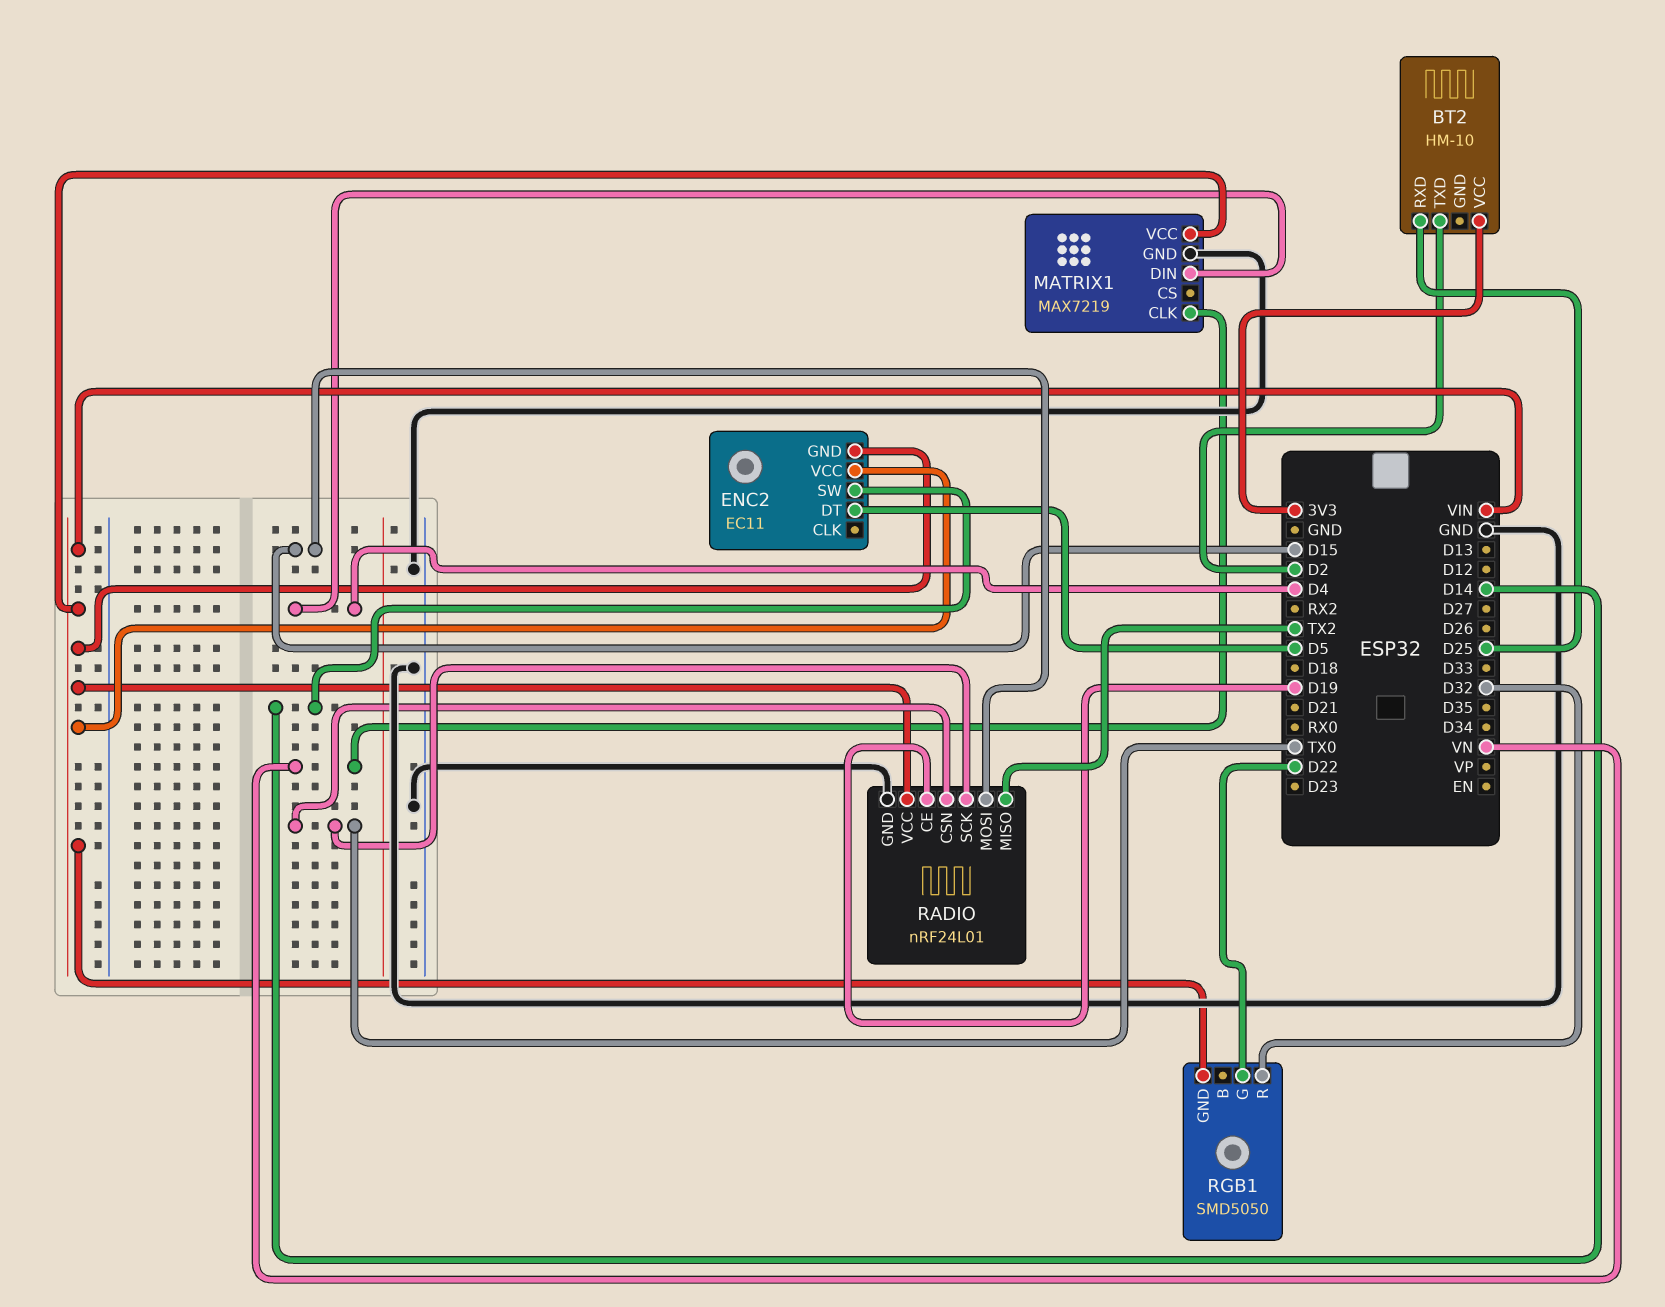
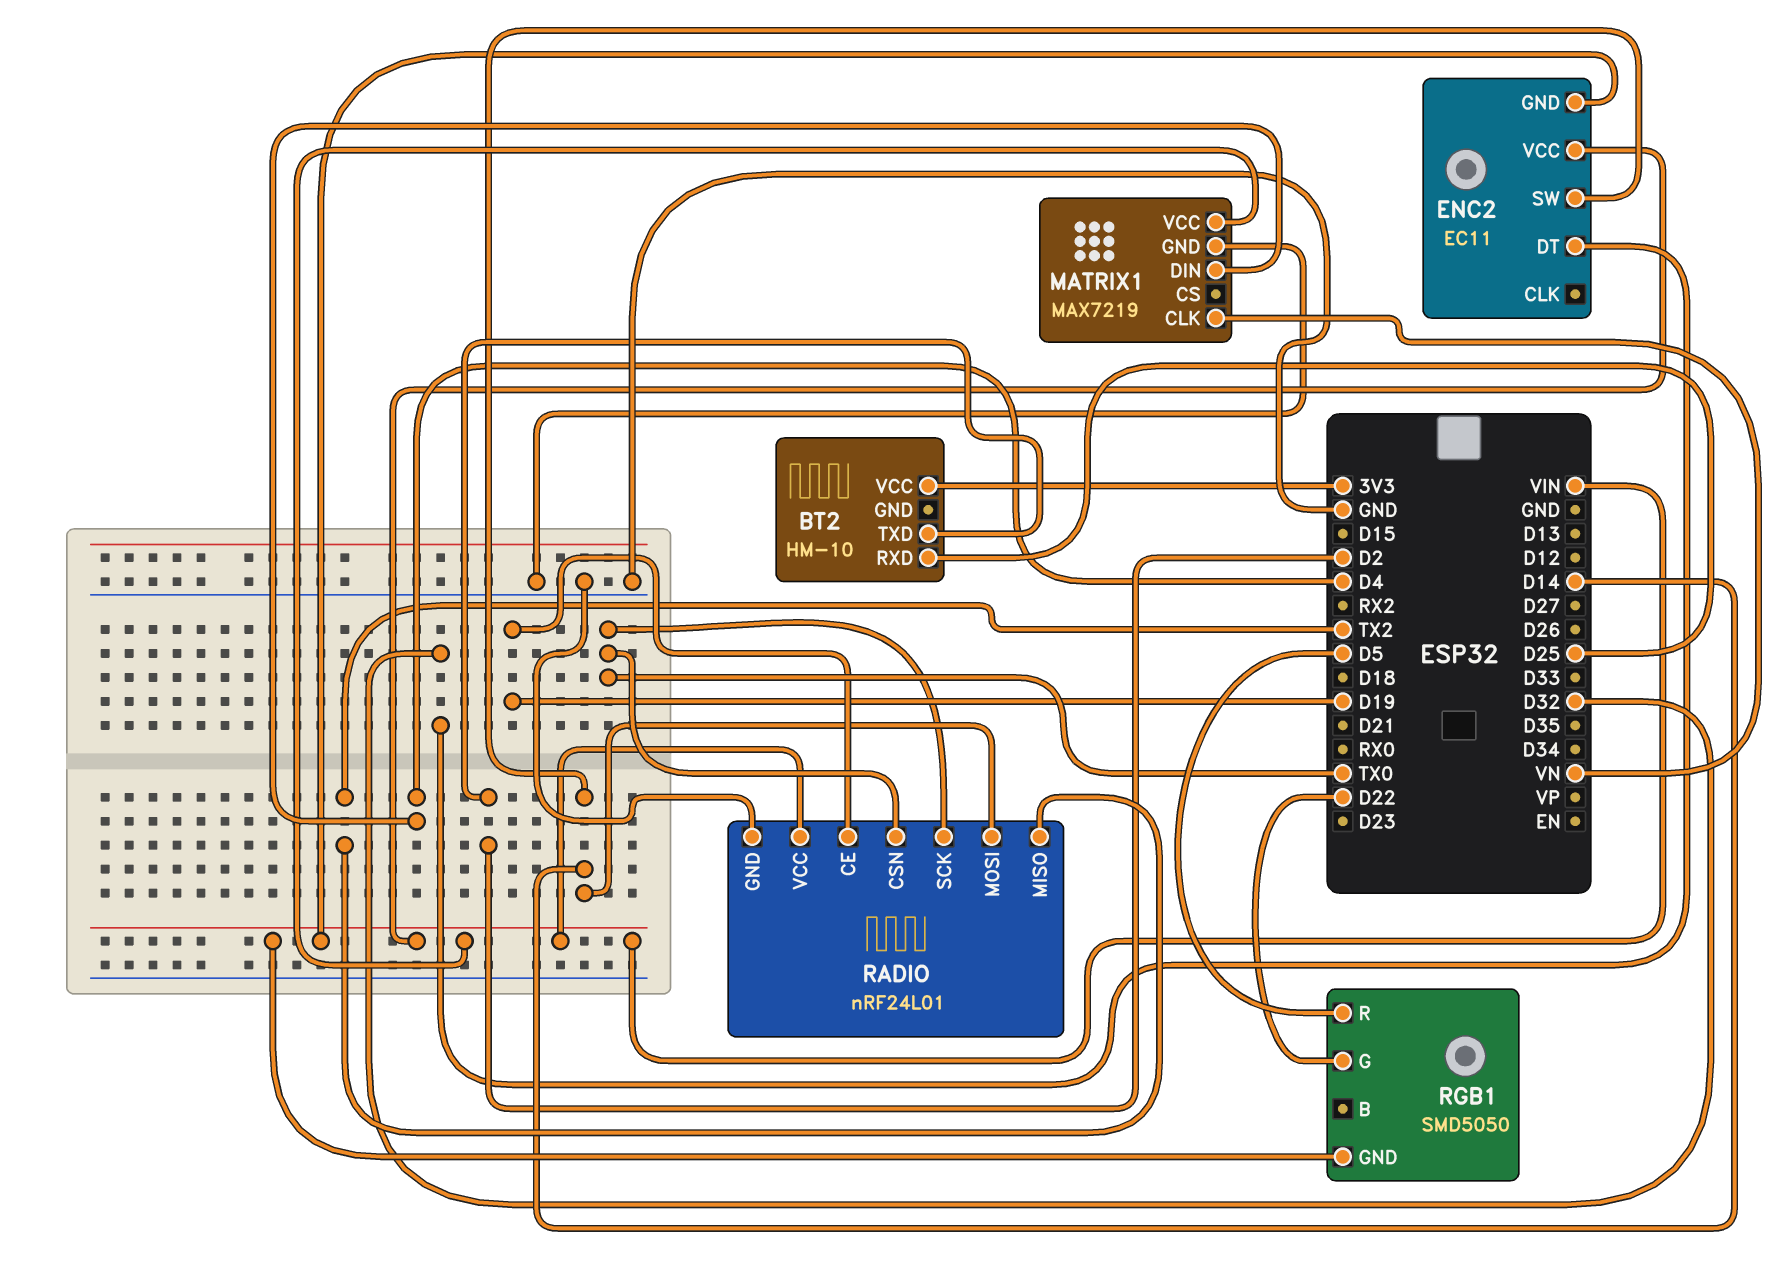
ENC2 pin DT: D5 -> D32
RADIO pin MOSI: D15 -> D14
RGB1 pin R: D32 -> D5

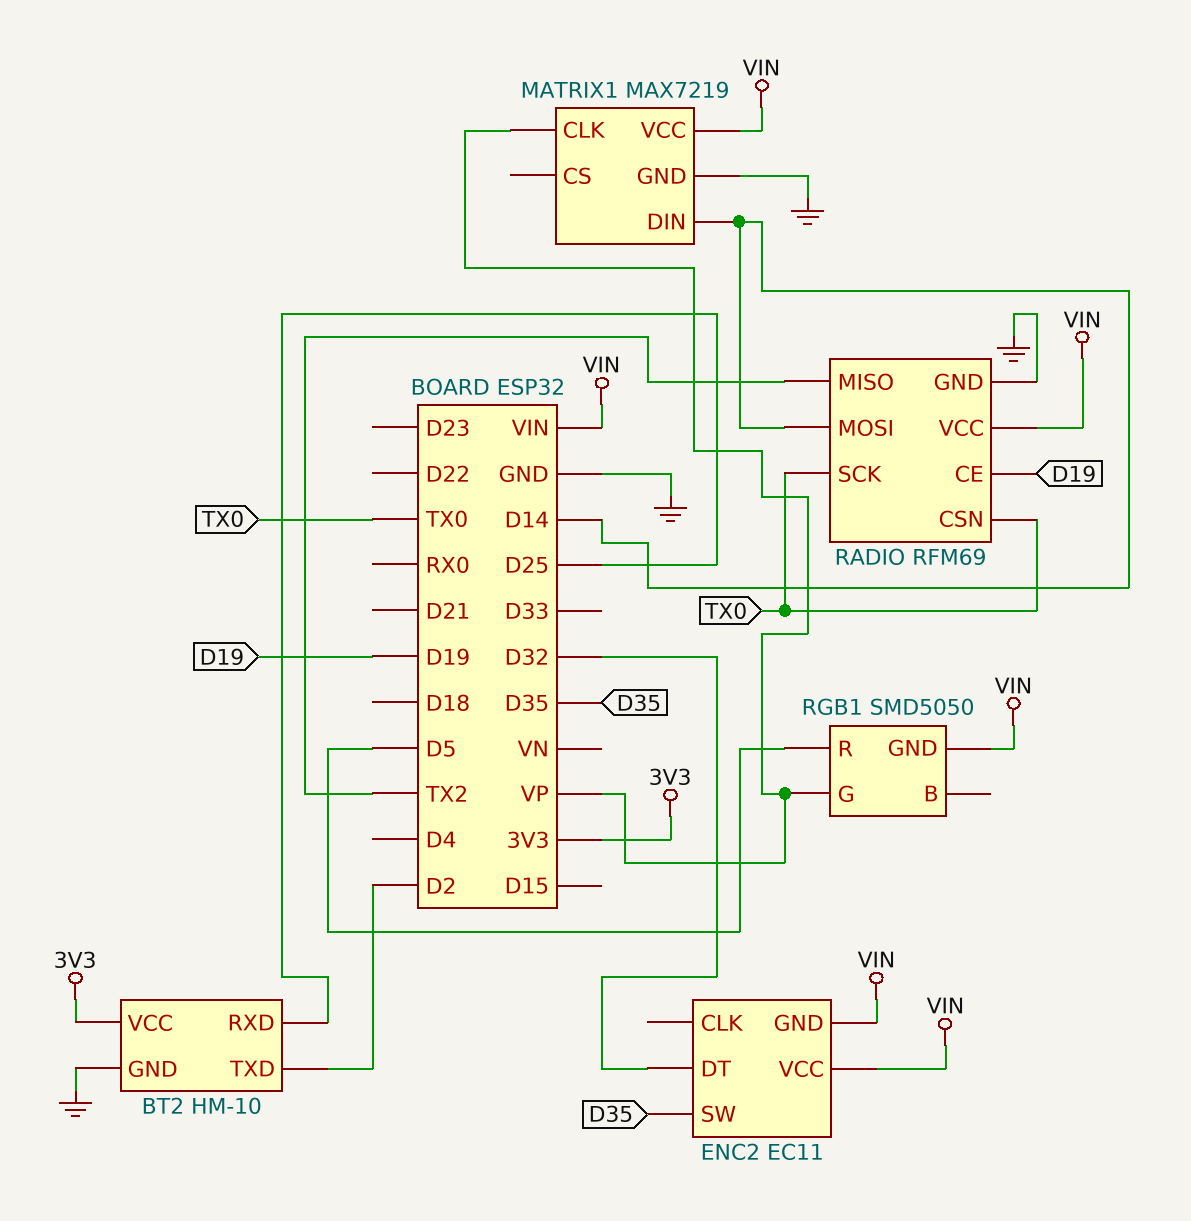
BT2 pin GND: none -> GND
ENC2 pin SW: D14 -> D35
MATRIX1 pin CLK: VN -> VP
MATRIX1 pin DIN: D4 -> D14
RADIO: nRF24L01 -> RFM69
RGB1 pin G: D22 -> VP

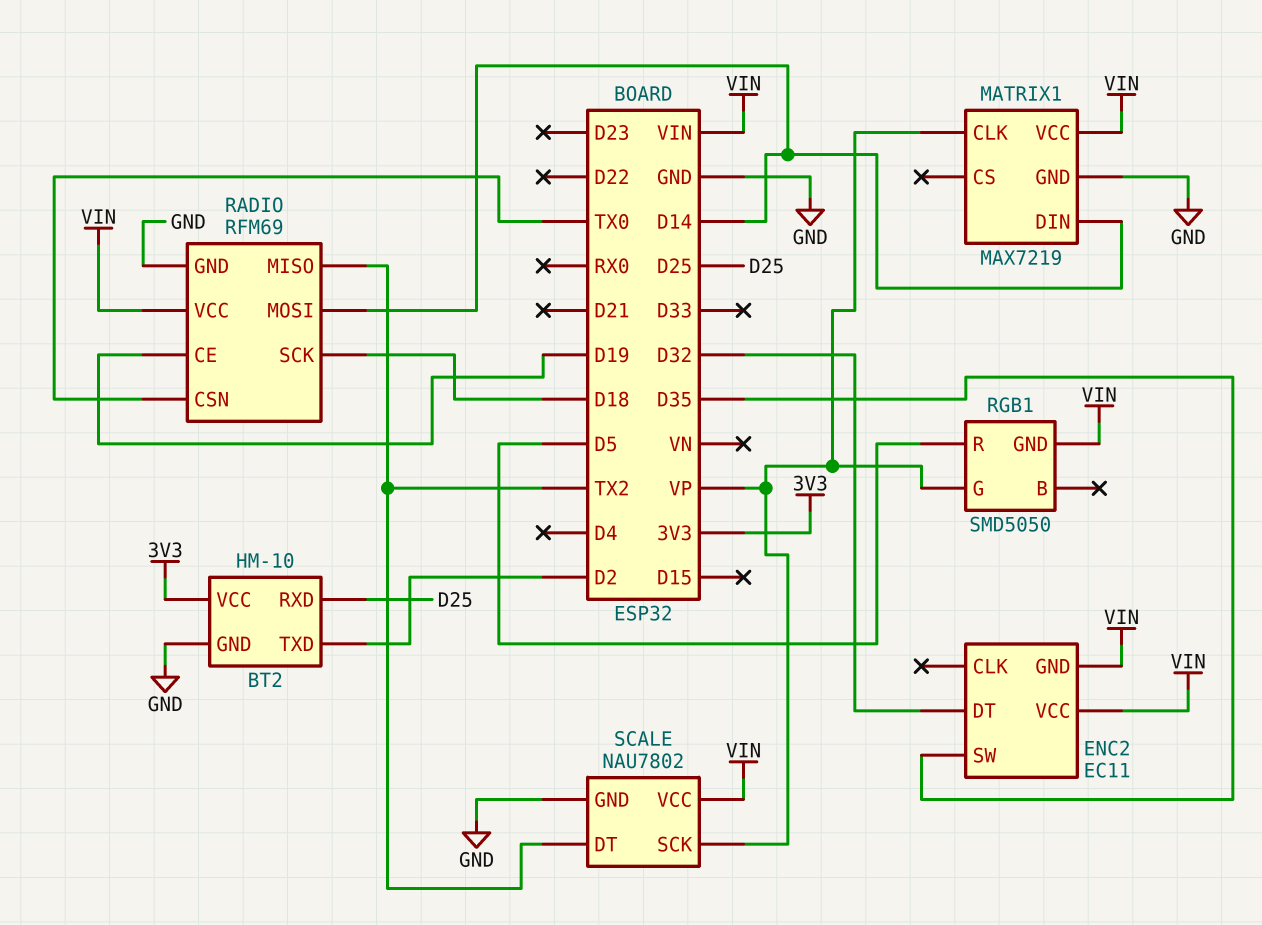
RADIO pin SCK: TX0 -> D18
SCALE: none -> NAU7802
SCALE pin DT: none -> TX2
SCALE pin GND: none -> GND
SCALE pin SCK: none -> VP
SCALE pin VCC: none -> VIN

